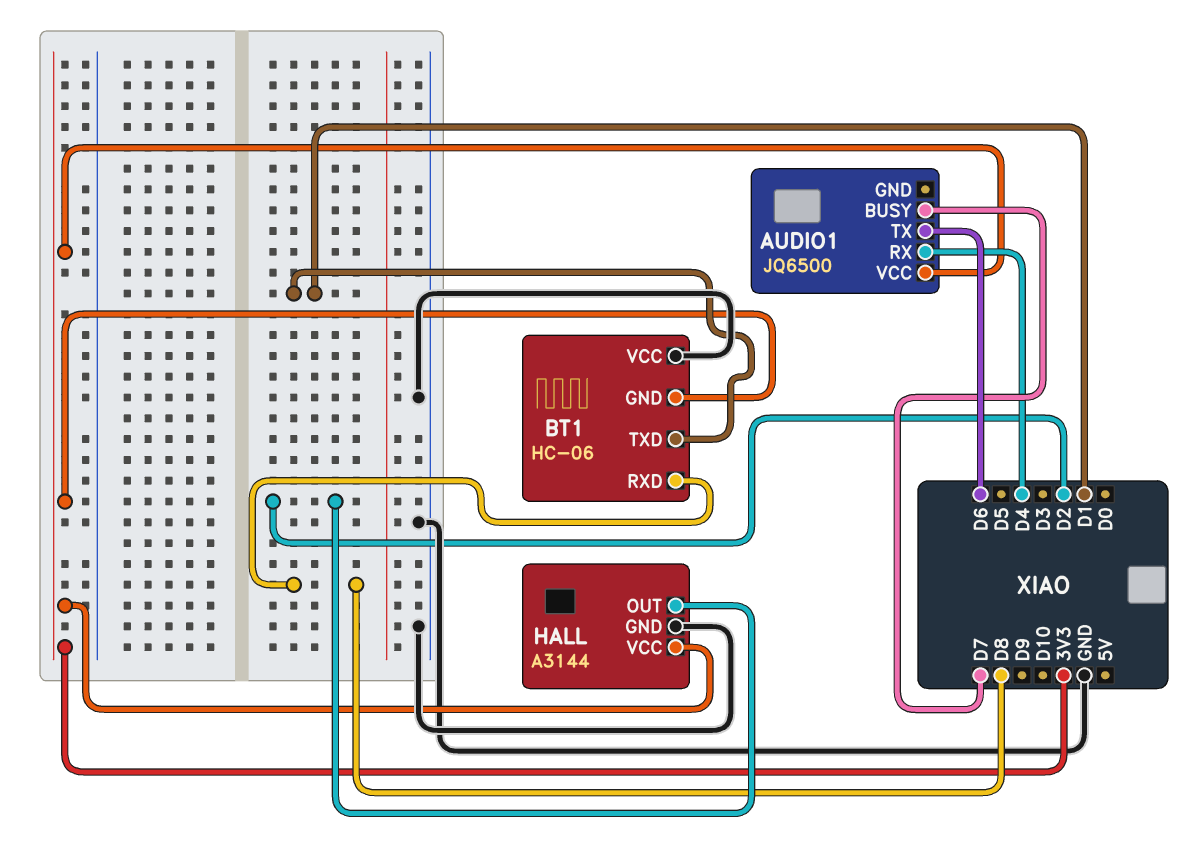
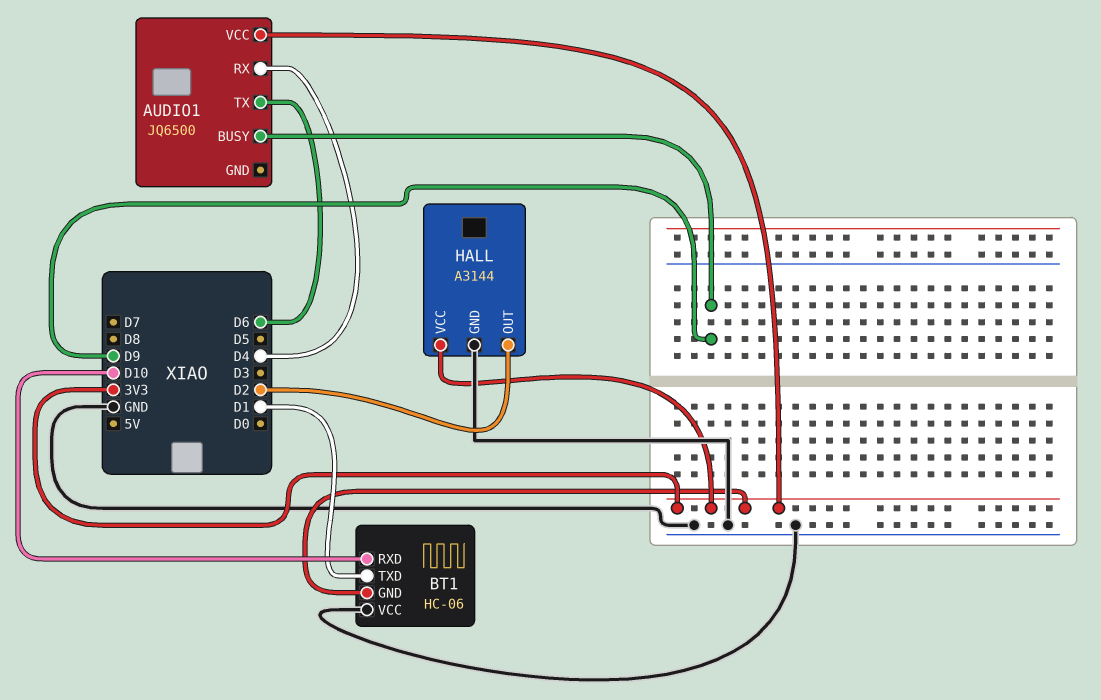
AUDIO1 pin BUSY: D7 -> D9
BT1 pin RXD: D8 -> D10

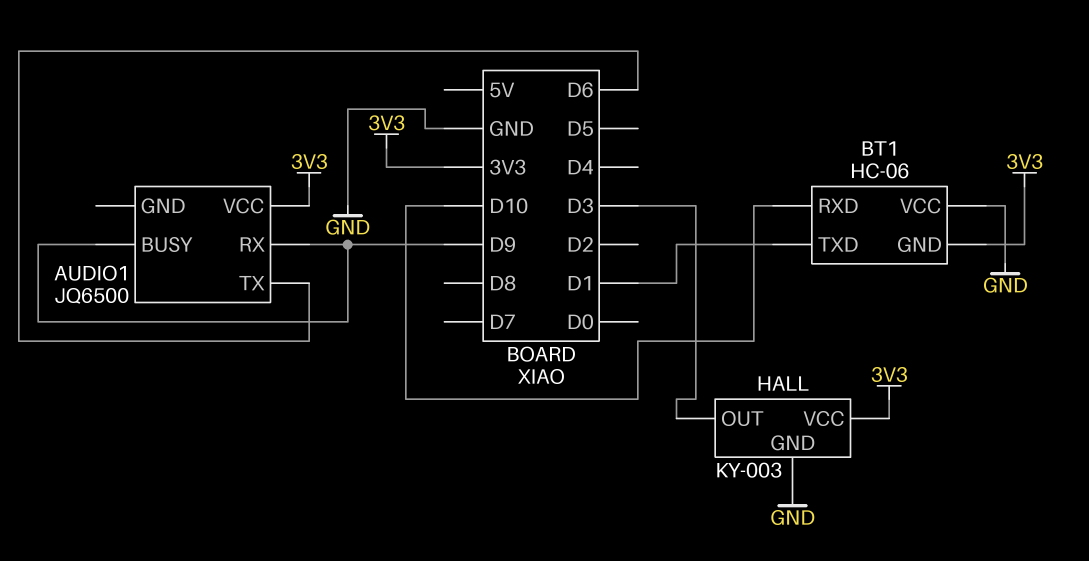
AUDIO1 pin RX: D4 -> D9
HALL: A3144 -> KY-003
HALL pin OUT: D2 -> D3

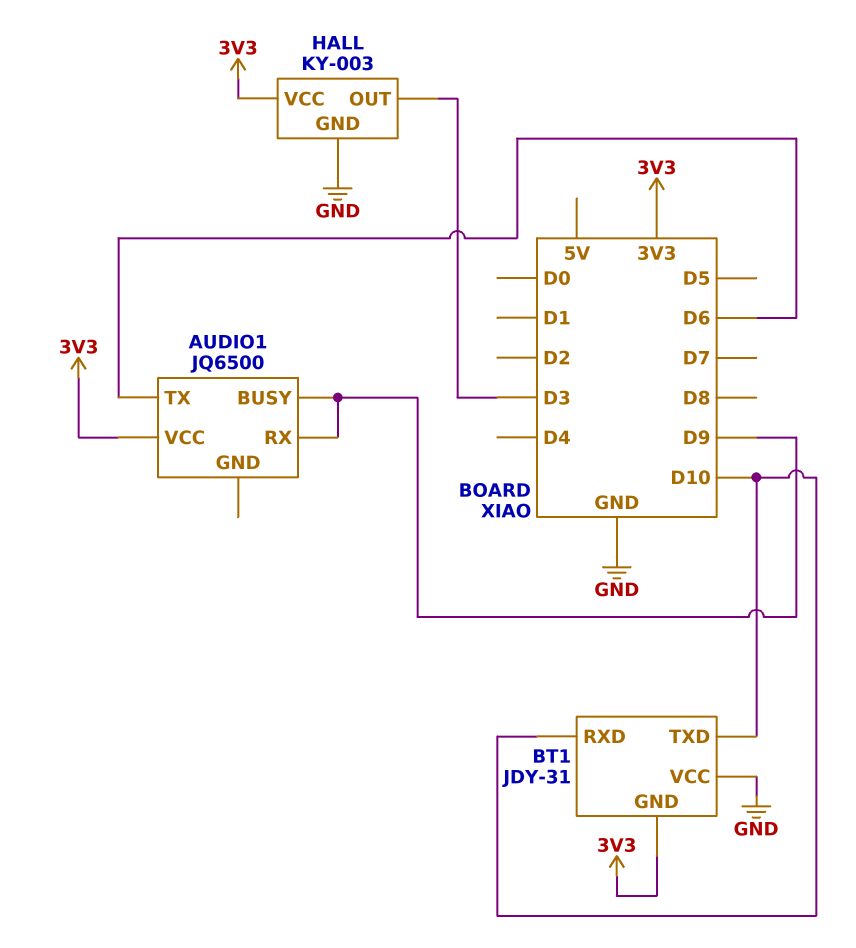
BT1: HC-06 -> JDY-31
BT1 pin TXD: D1 -> D10

